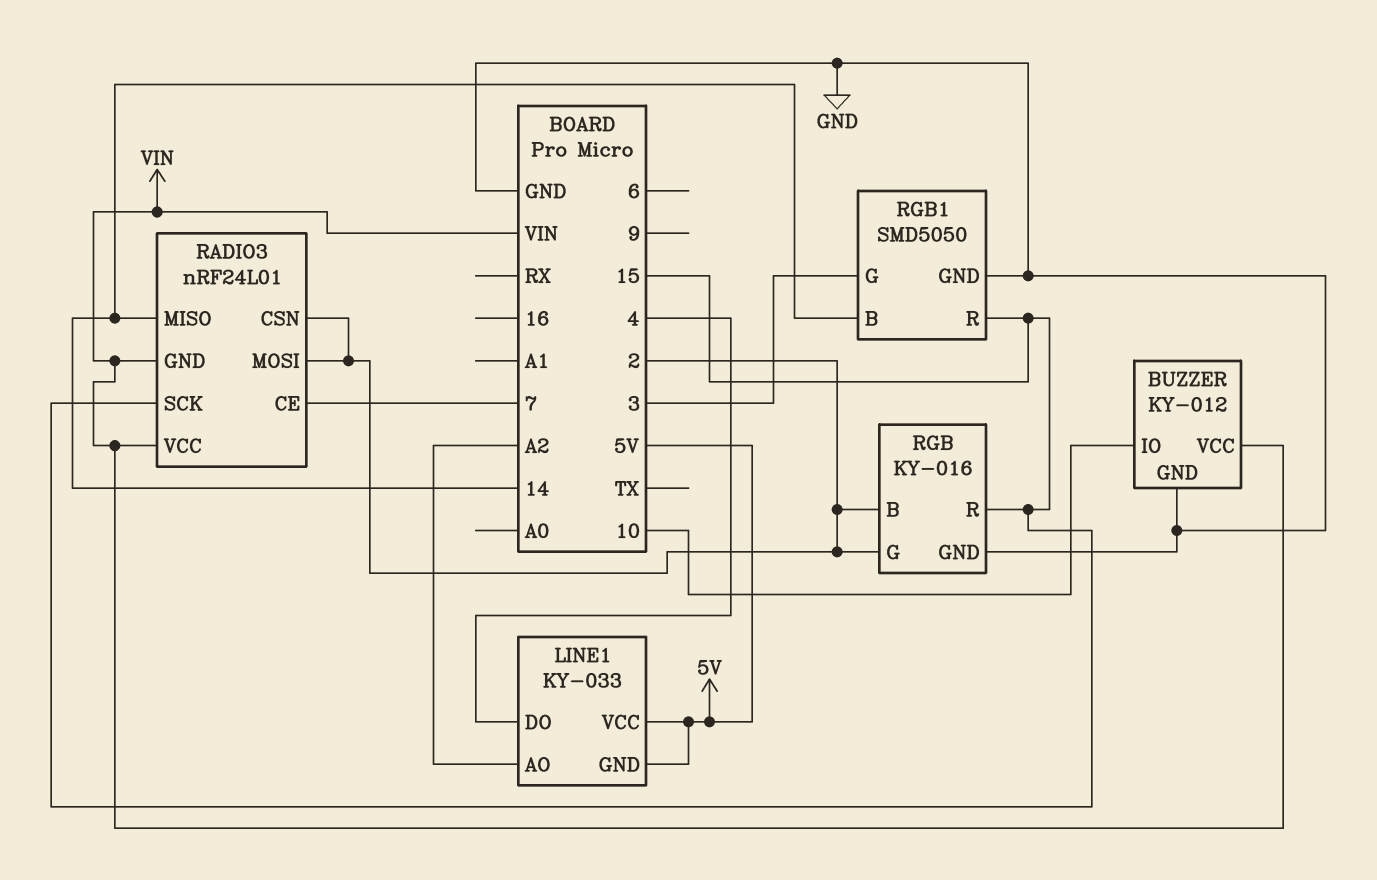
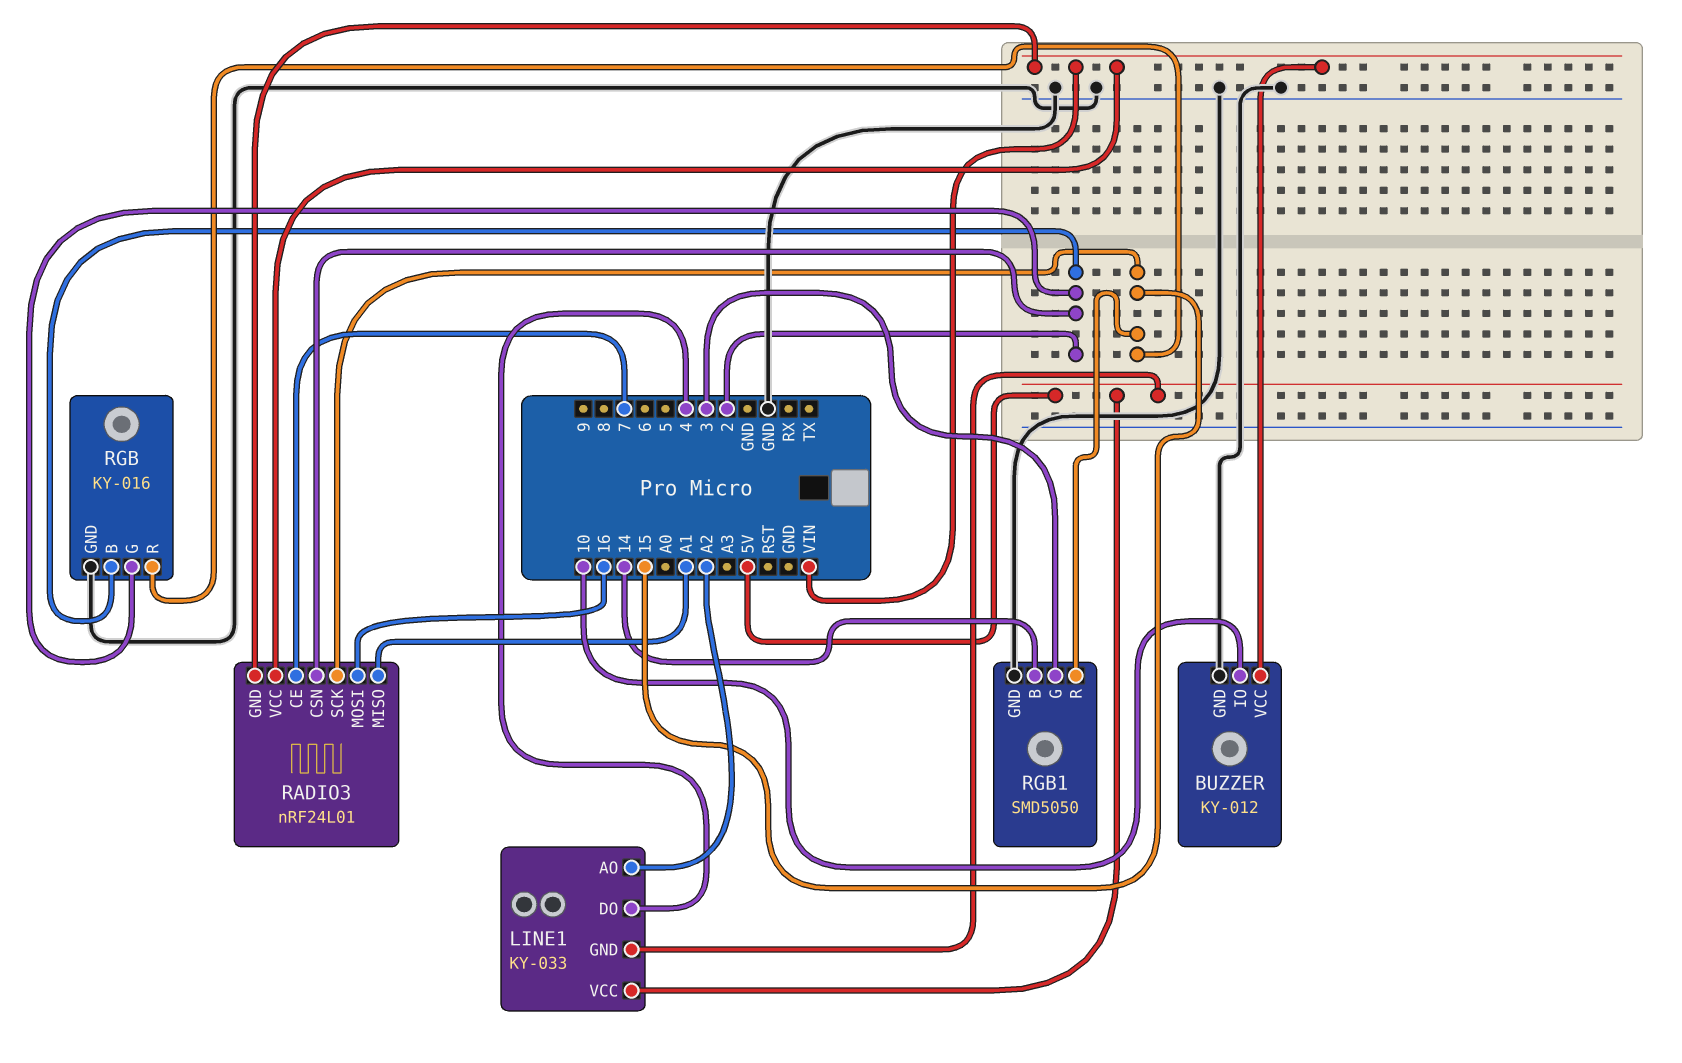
RADIO3 pin MISO: 14 -> A1
RADIO3 pin MOSI: 2 -> 16

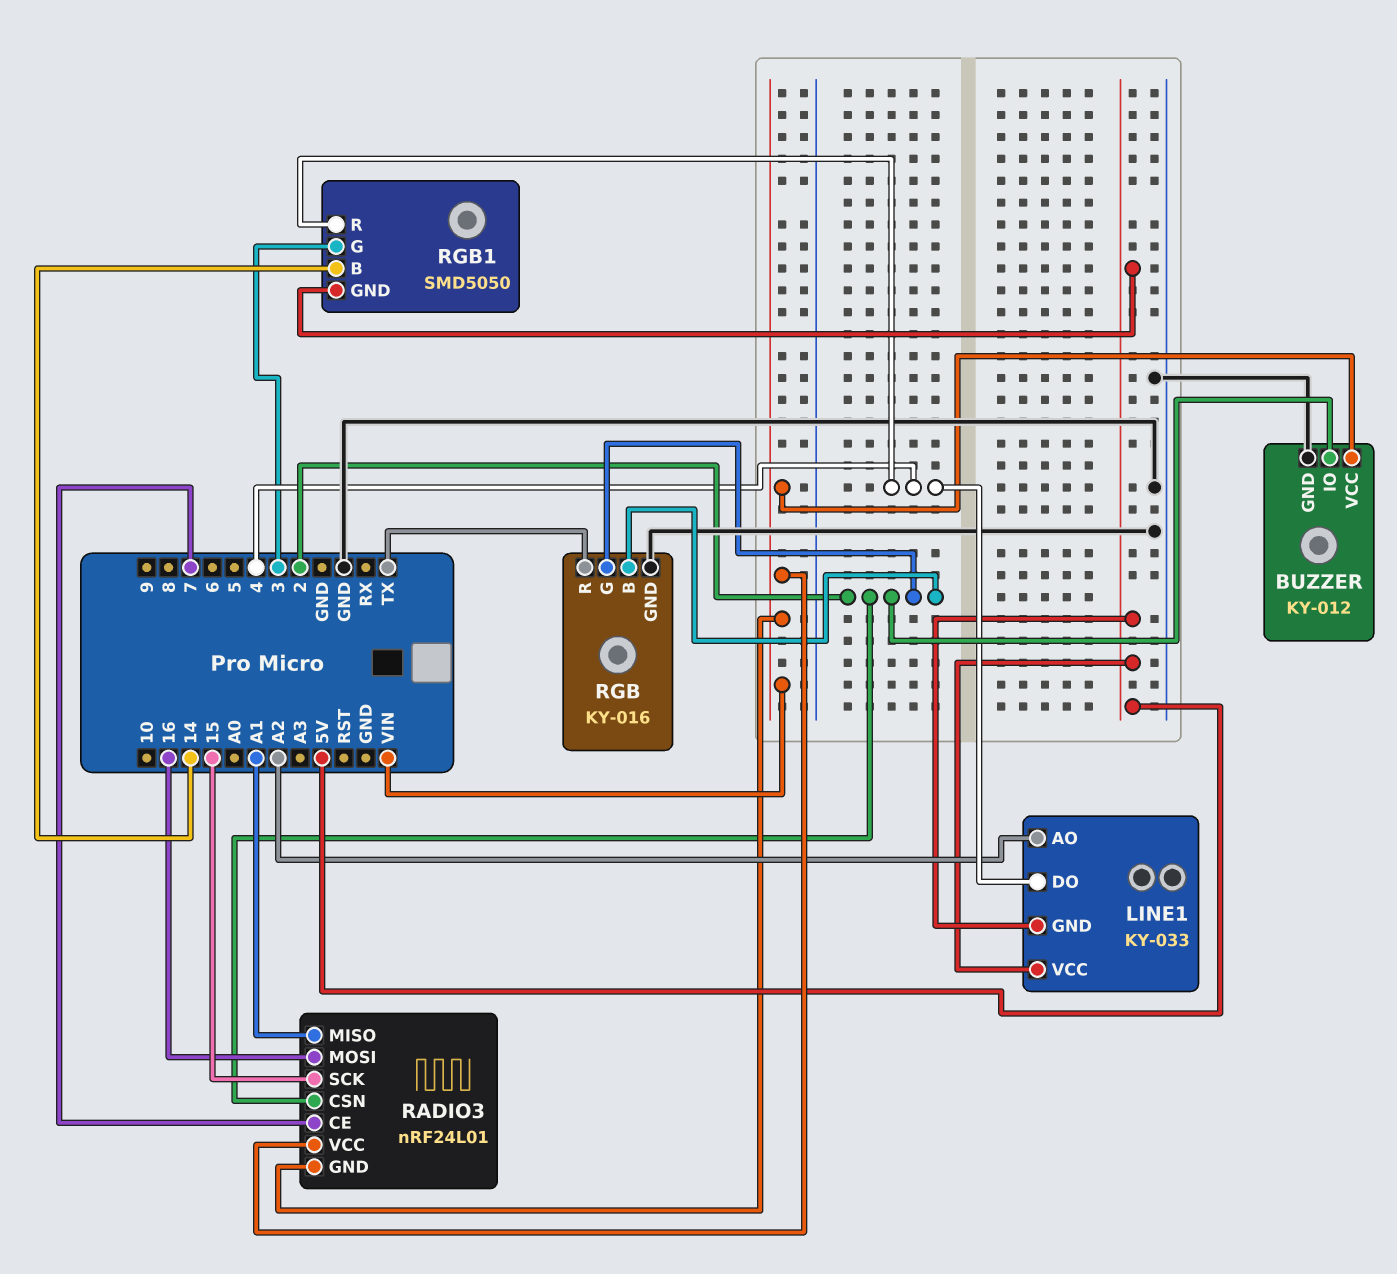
BUZZER pin IO: 10 -> 2
RGB pin R: 15 -> TX
RGB1 pin GND: GND -> 5V
RGB1 pin R: 15 -> 4

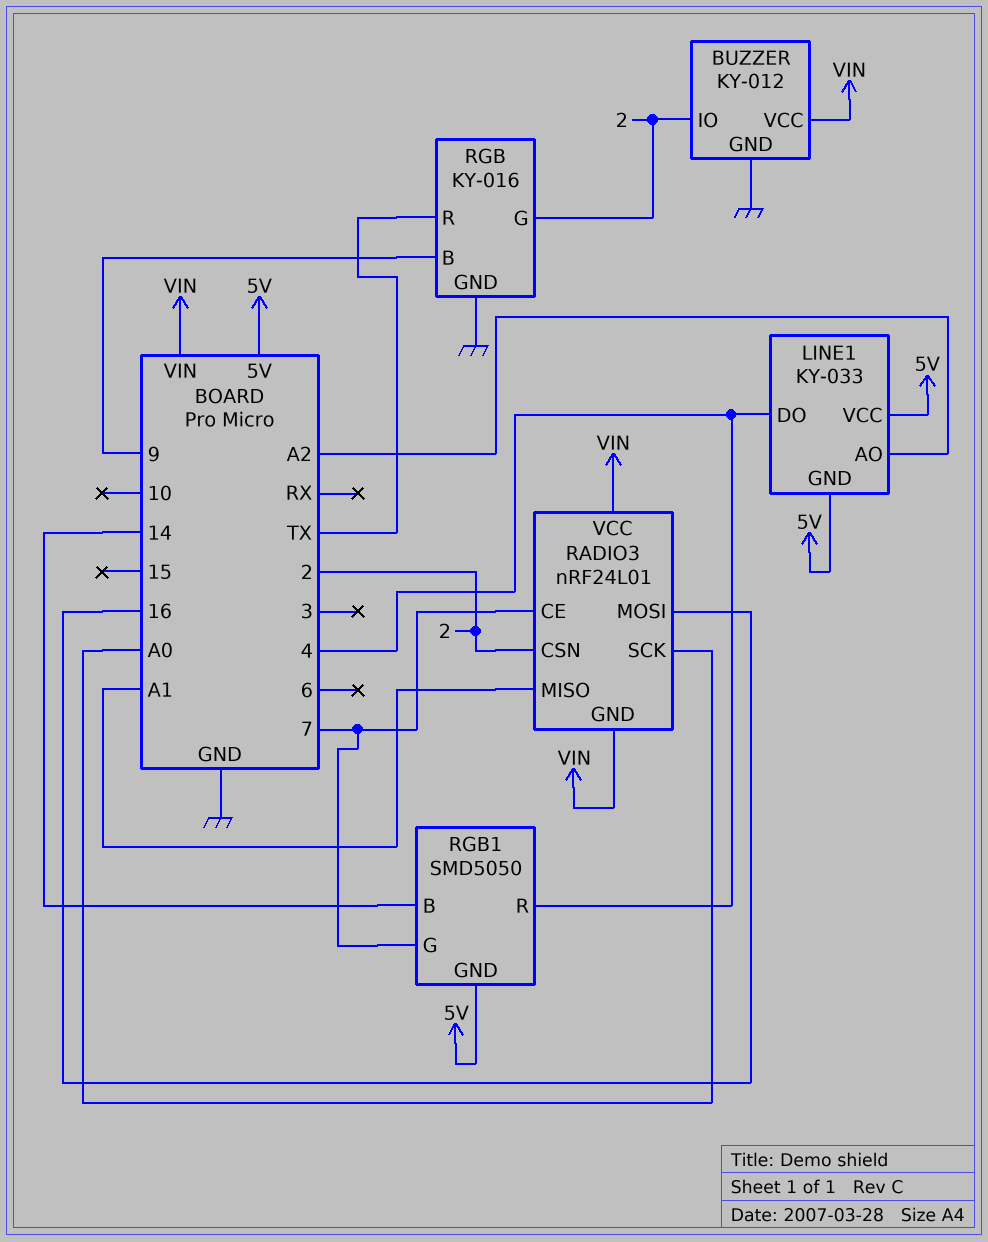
RADIO3 pin SCK: 15 -> A0
RGB pin B: 2 -> 9
RGB1 pin G: 3 -> 7

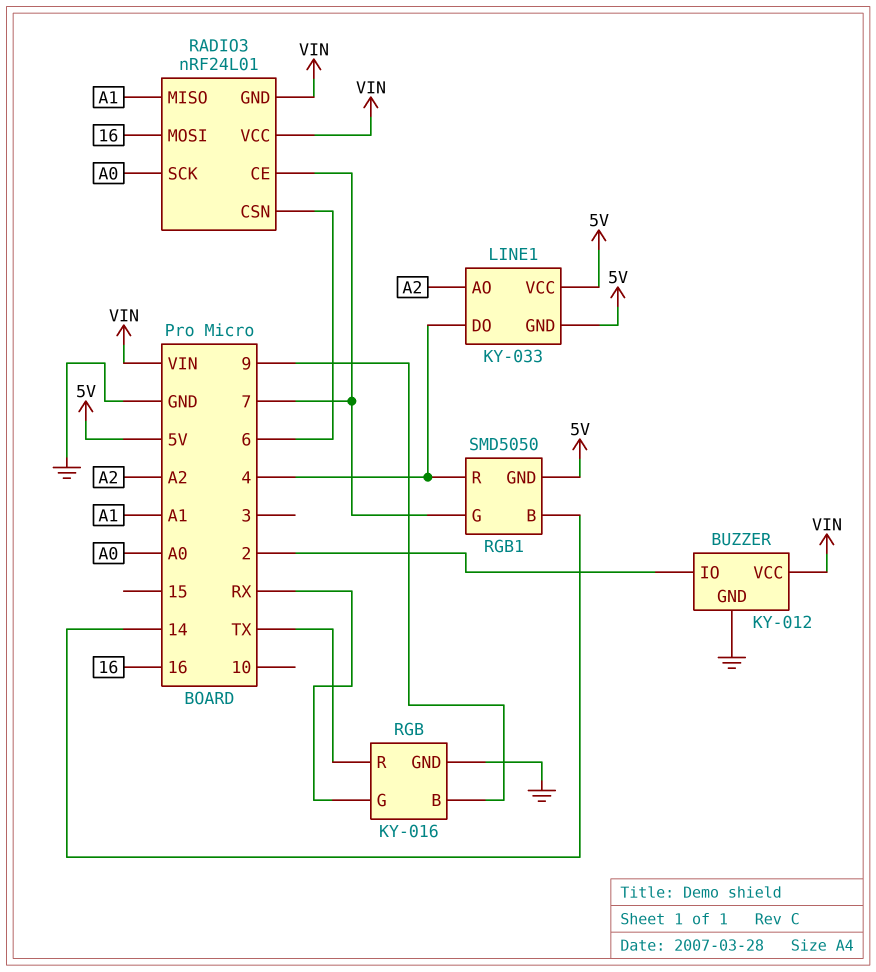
RADIO3 pin CSN: 2 -> 6
RGB pin G: 2 -> RX

